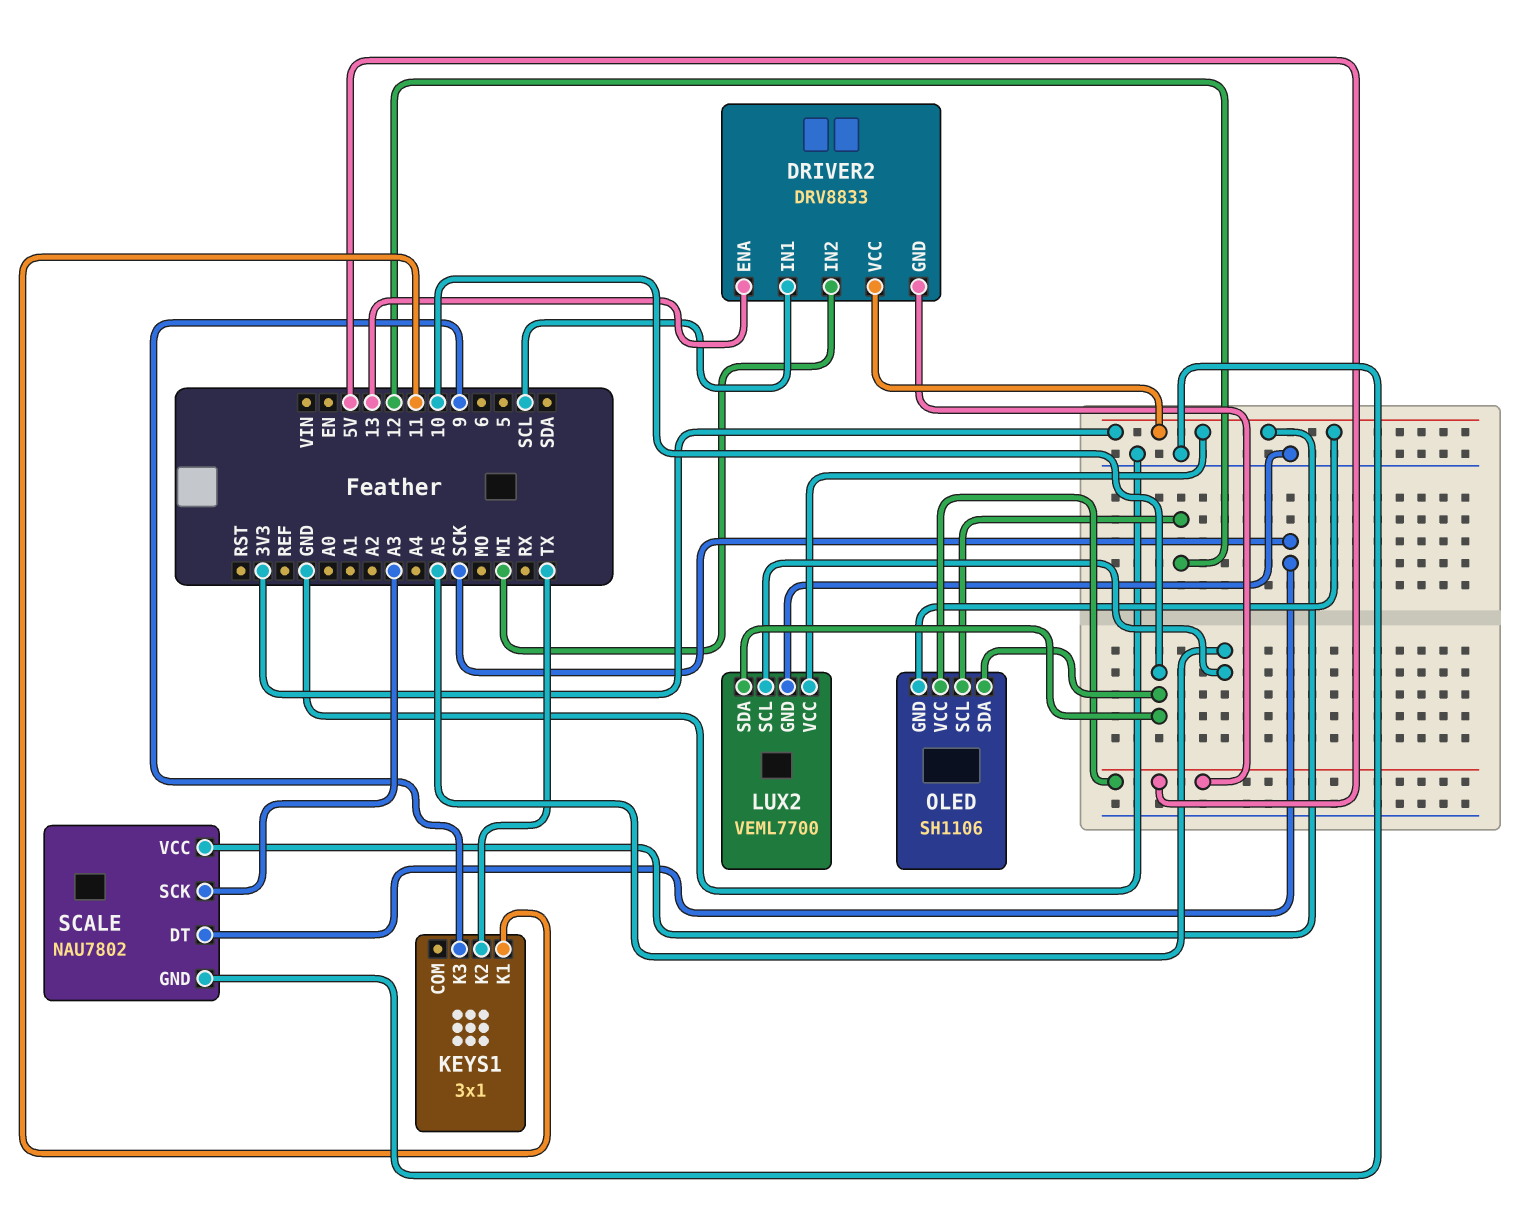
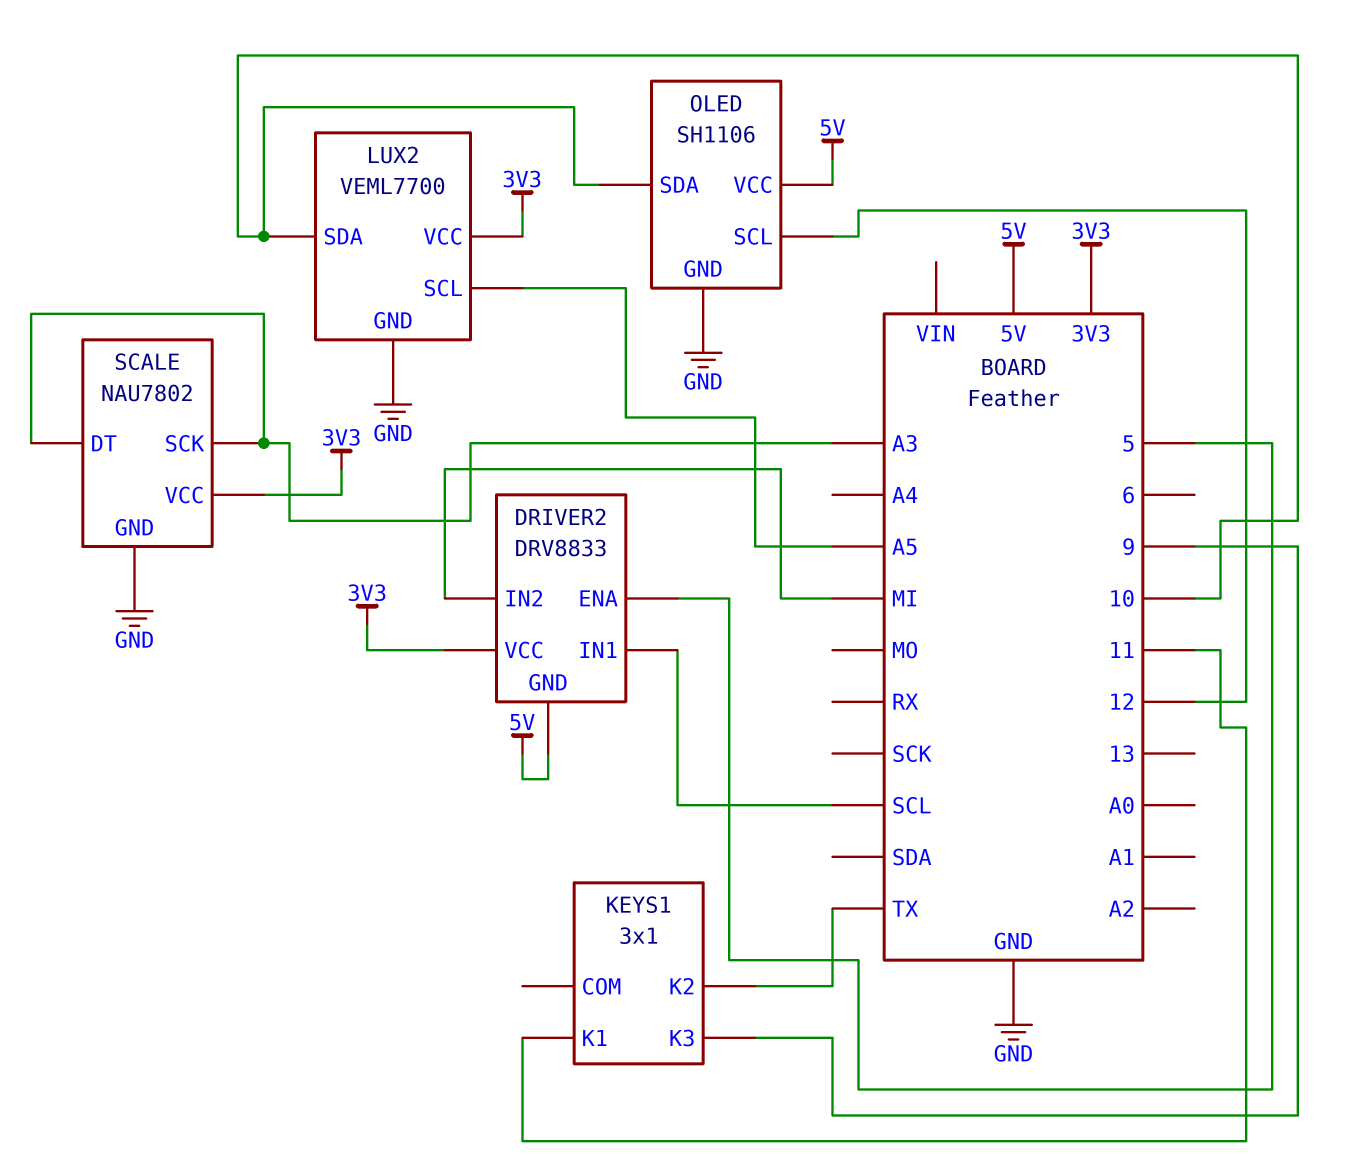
DRIVER2 pin ENA: 13 -> 5
OLED pin GND: 3V3 -> GND
SCALE pin DT: SCK -> A3

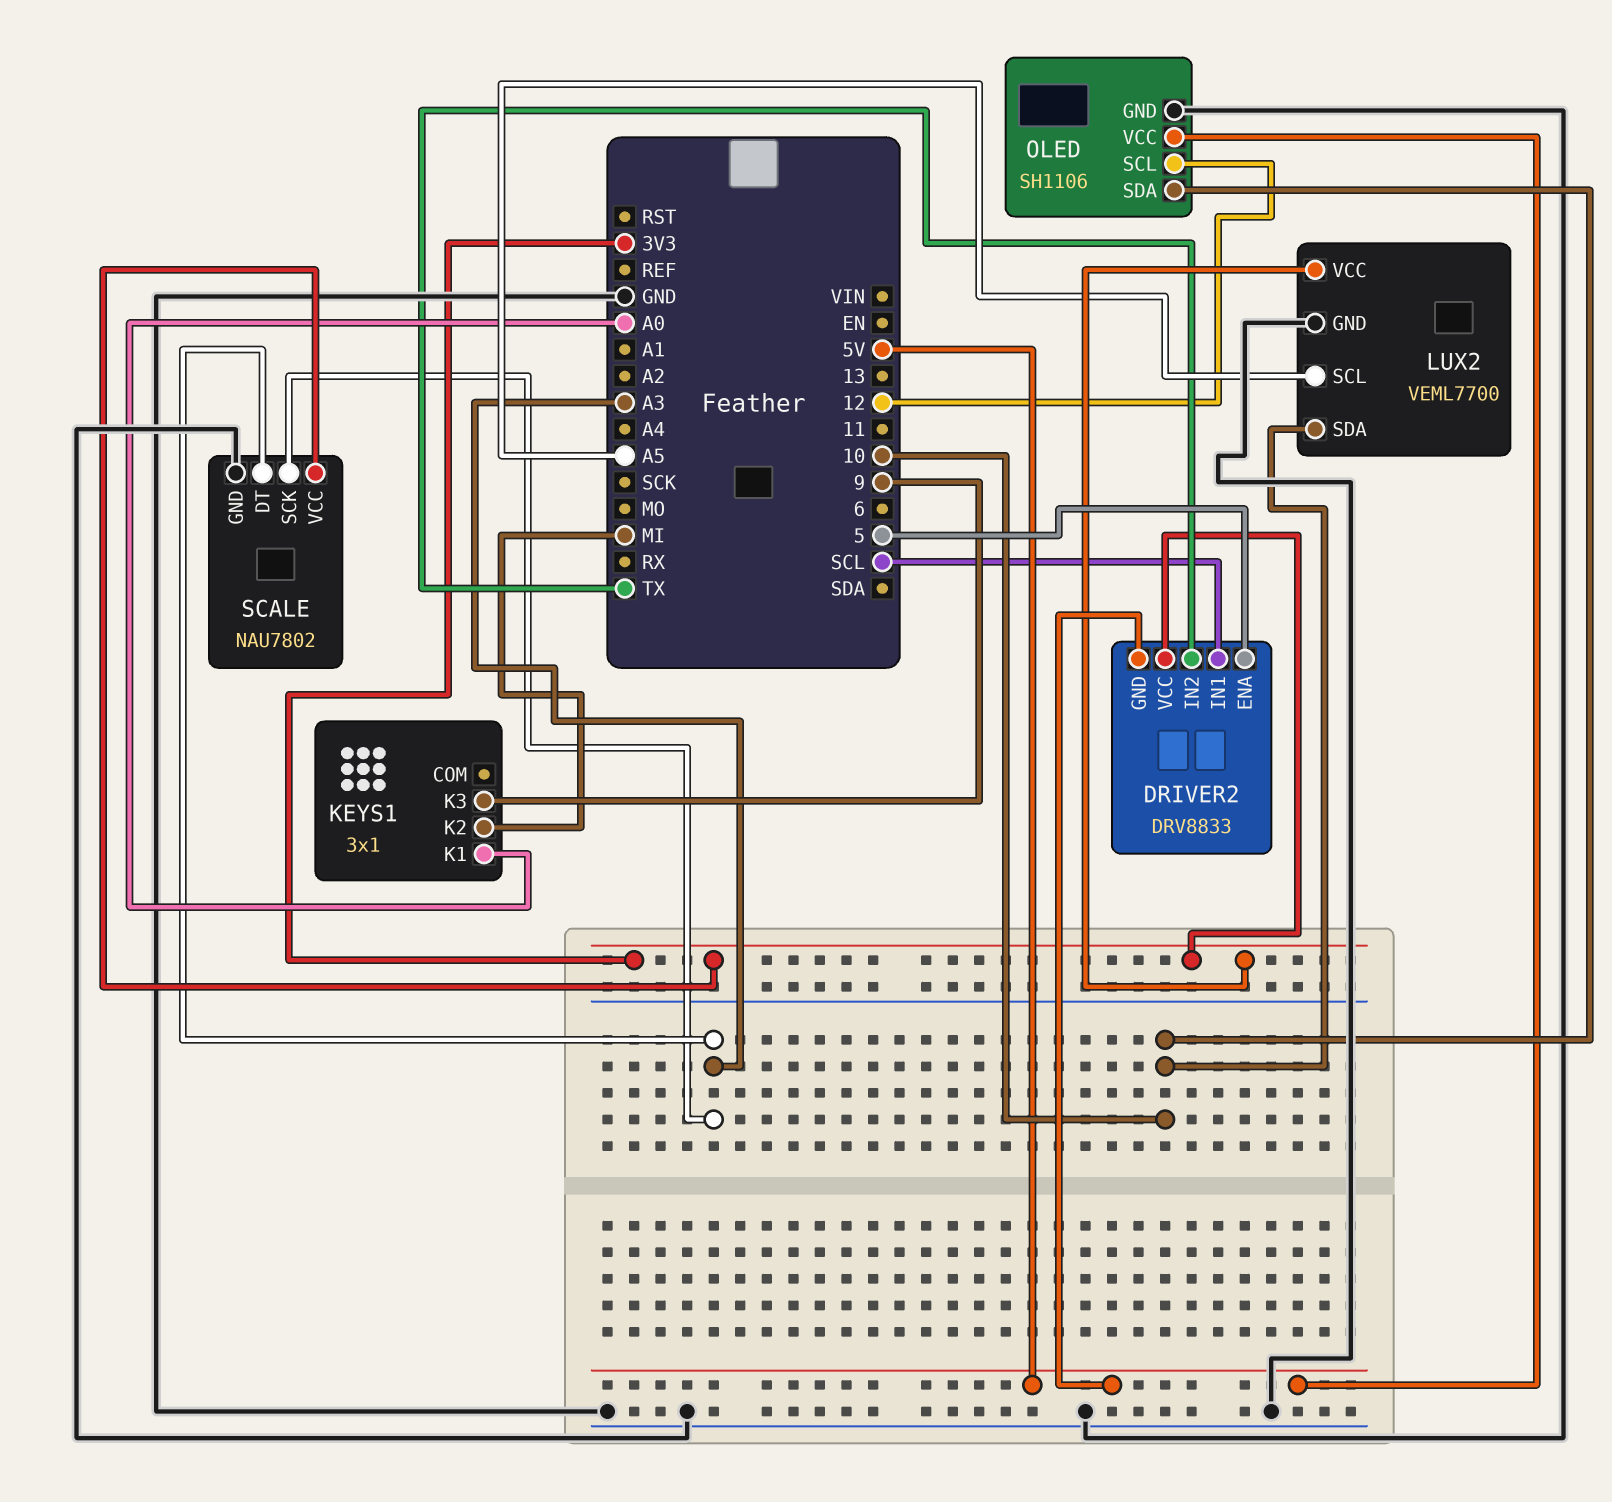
DRIVER2 pin IN2: MI -> TX
KEYS1 pin K1: 11 -> A0
KEYS1 pin K2: TX -> MI

